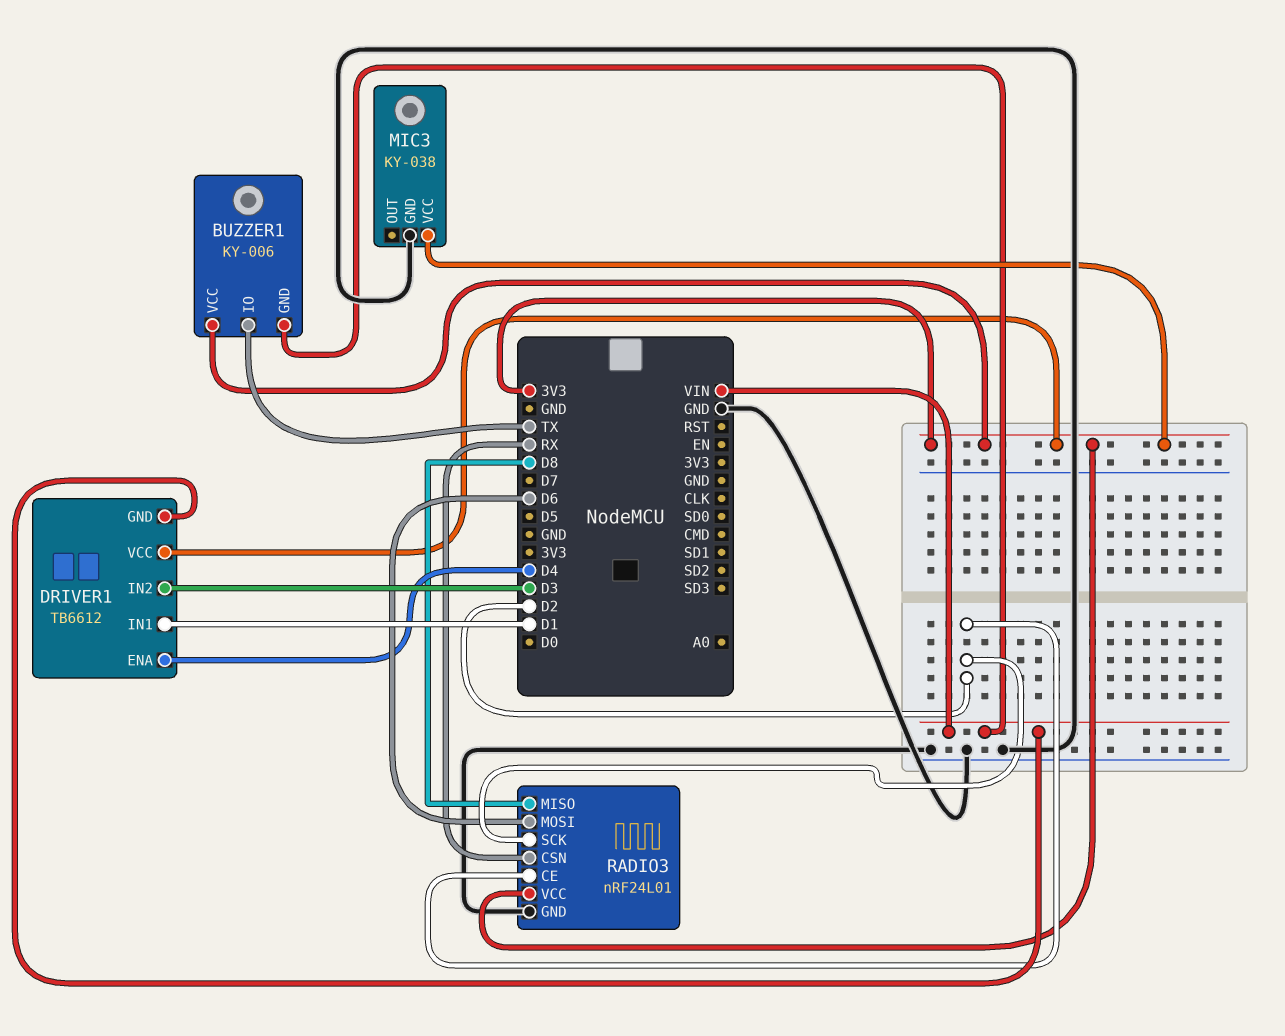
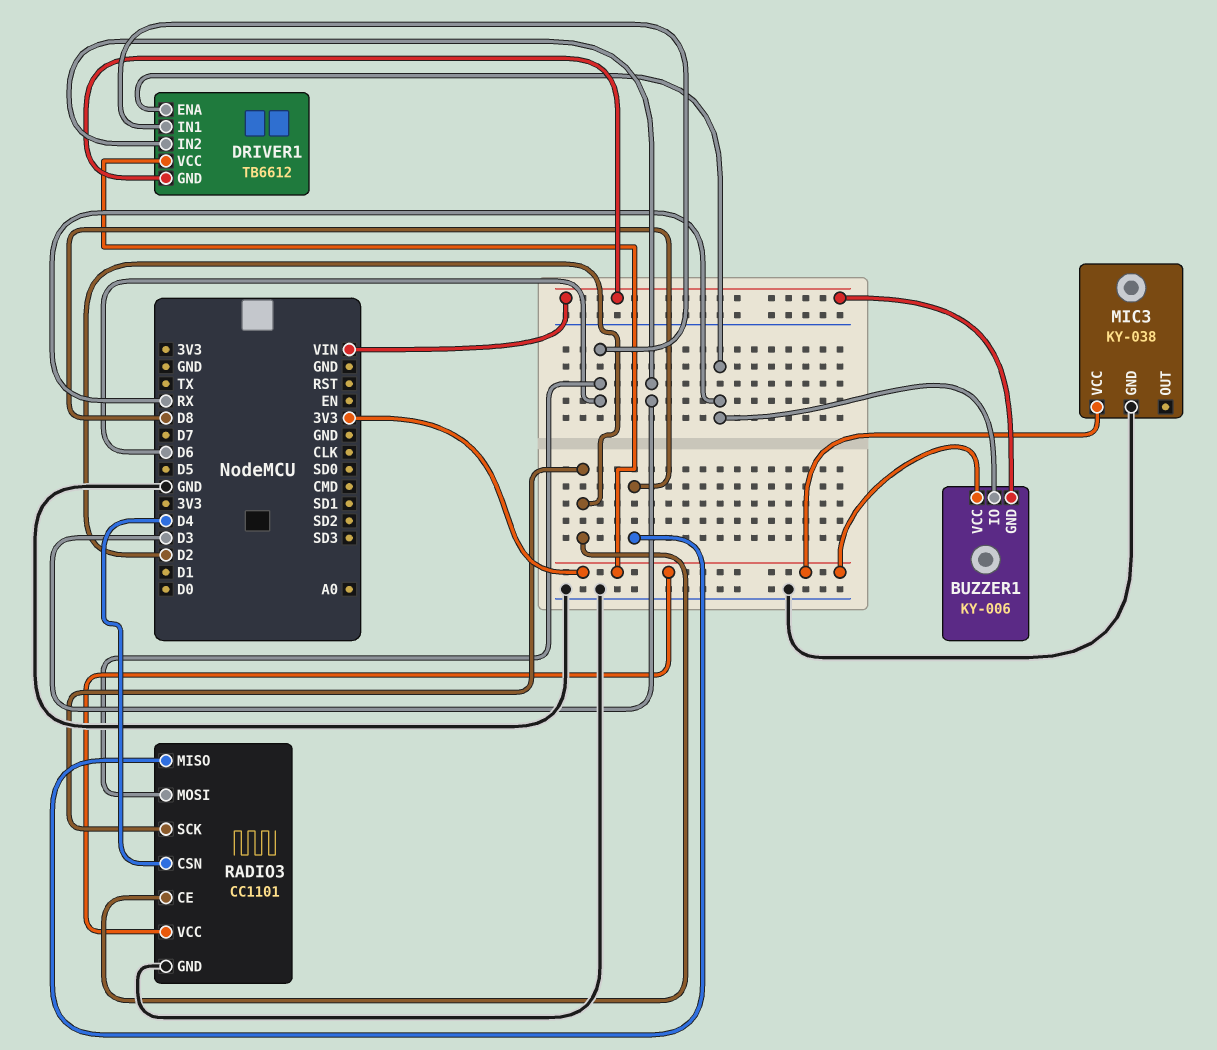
BUZZER1 pin IO: TX -> RX
DRIVER1 pin ENA: D4 -> RX
DRIVER1 pin IN1: D1 -> D6
RADIO3: nRF24L01 -> CC1101
RADIO3 pin CSN: RX -> D4

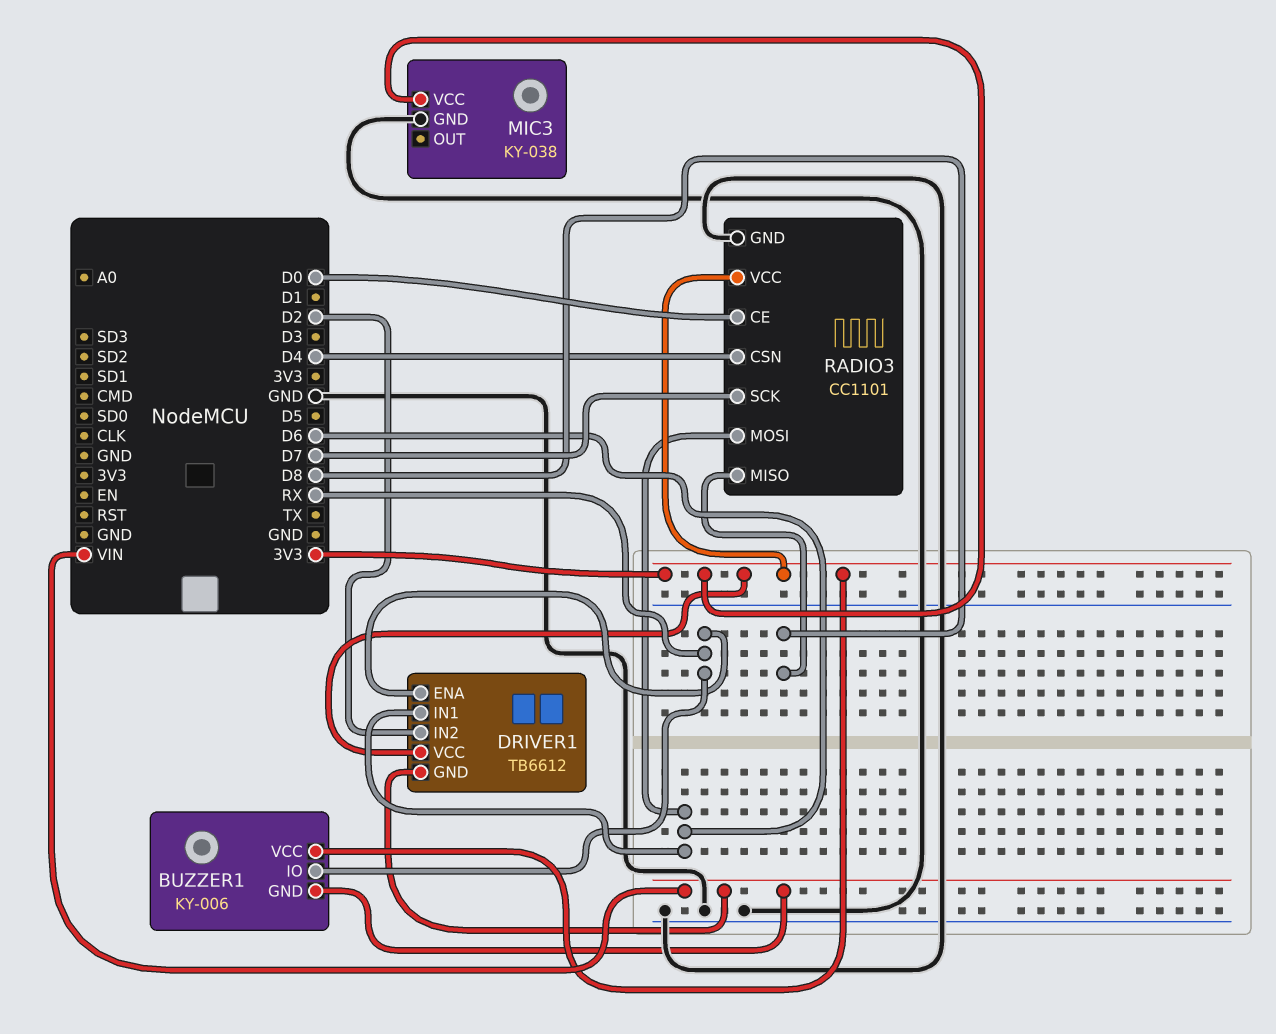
DRIVER1 pin IN2: D3 -> D2
RADIO3 pin CE: D2 -> D0
RADIO3 pin SCK: D2 -> D7

